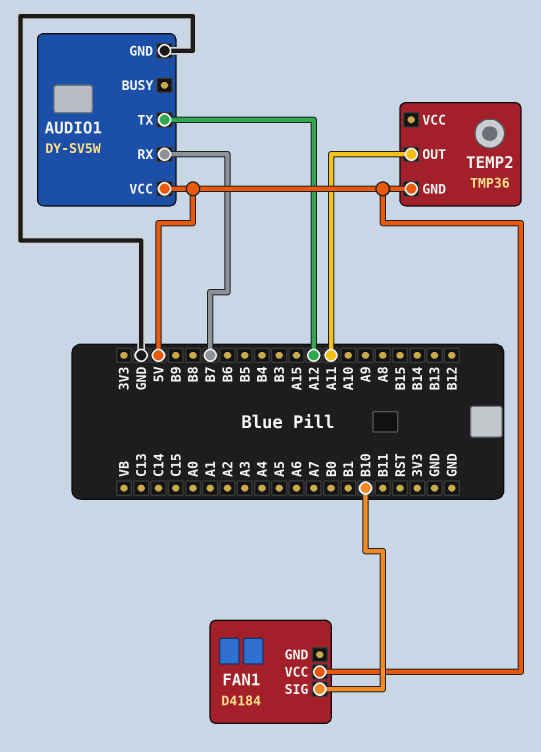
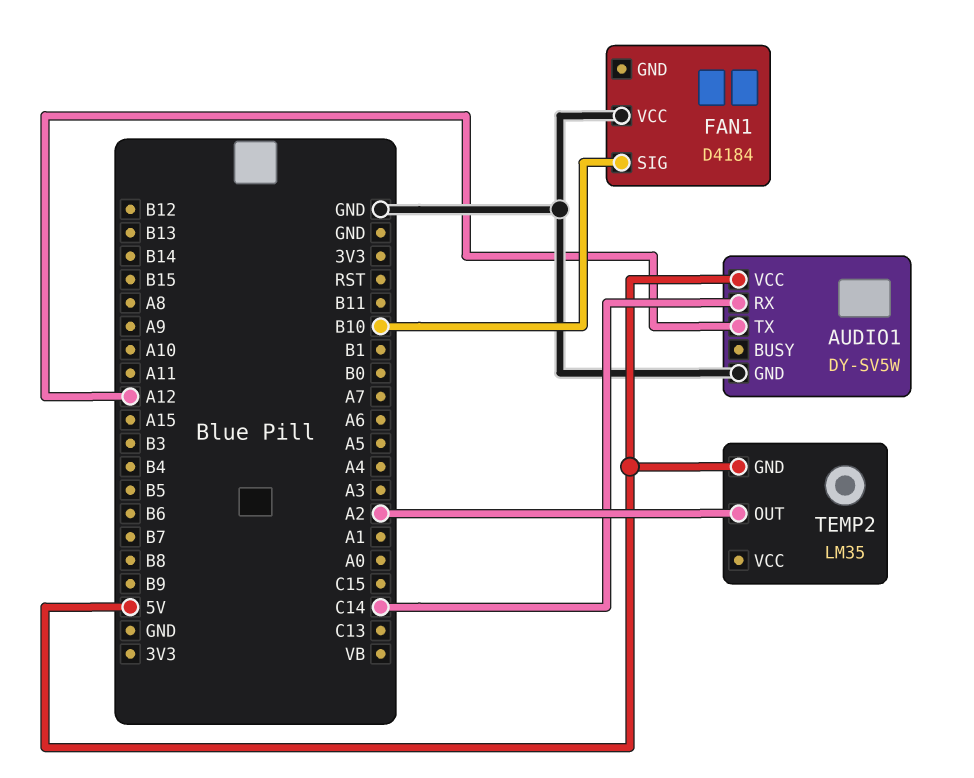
AUDIO1 pin RX: B7 -> C14
FAN1 pin VCC: 5V -> GND
TEMP2: TMP36 -> LM35
TEMP2 pin OUT: A11 -> A2

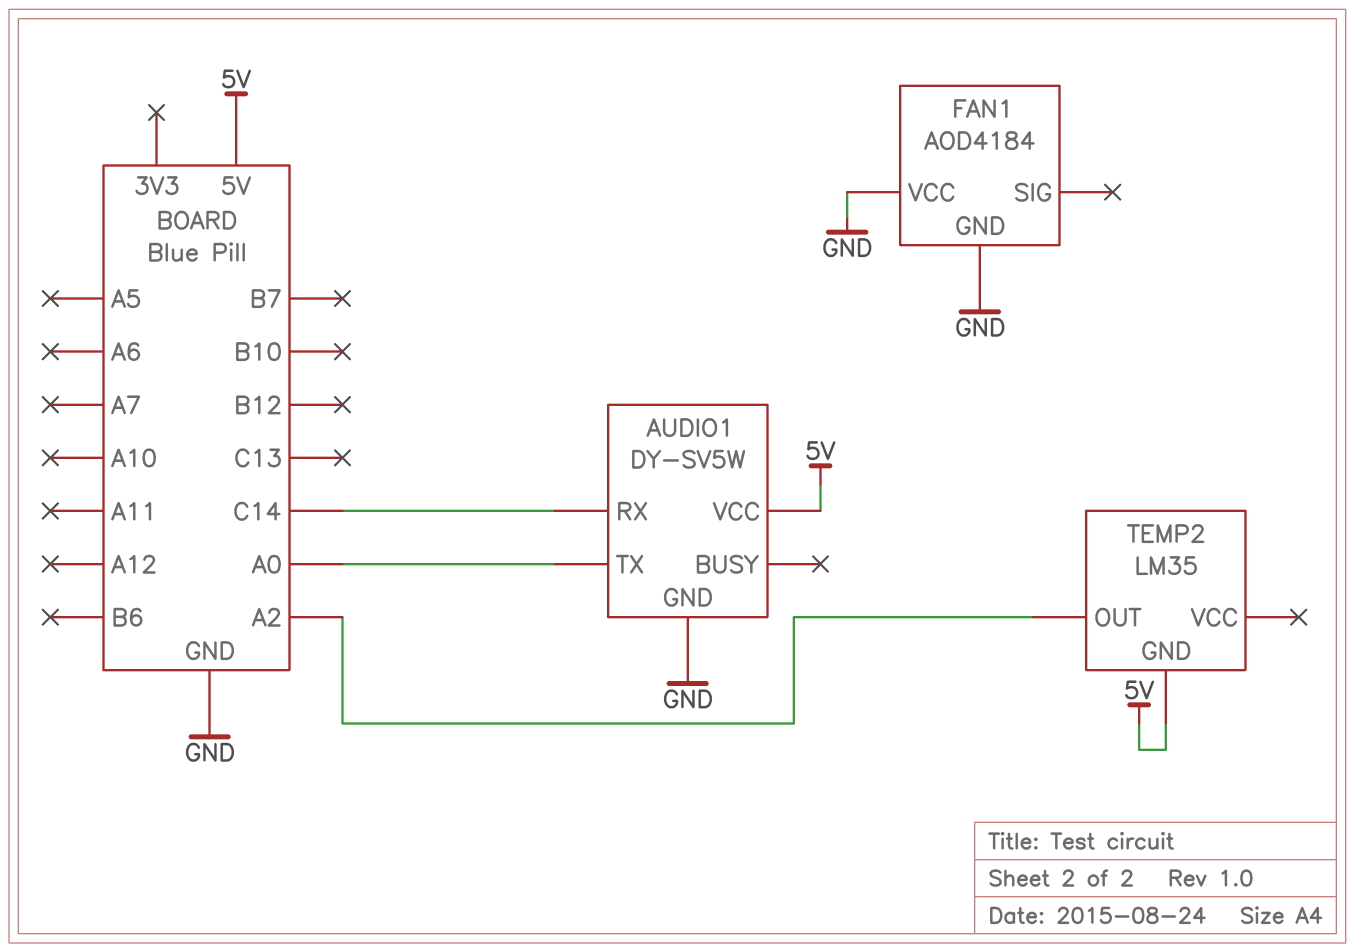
AUDIO1 pin TX: A12 -> A0
FAN1: D4184 -> AOD4184
FAN1 pin GND: none -> GND
FAN1 pin SIG: B10 -> none

